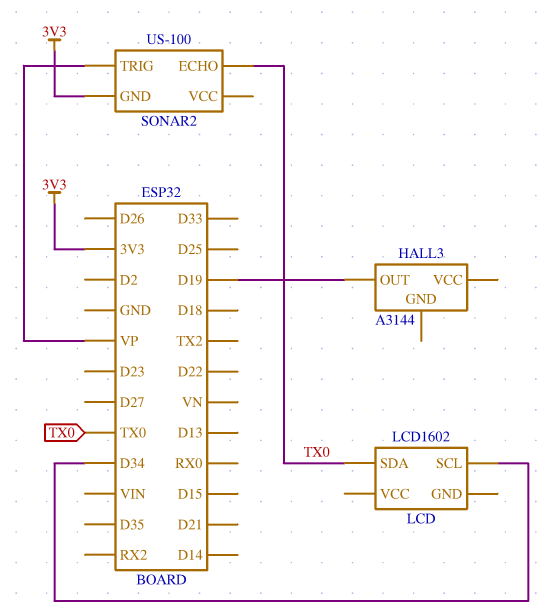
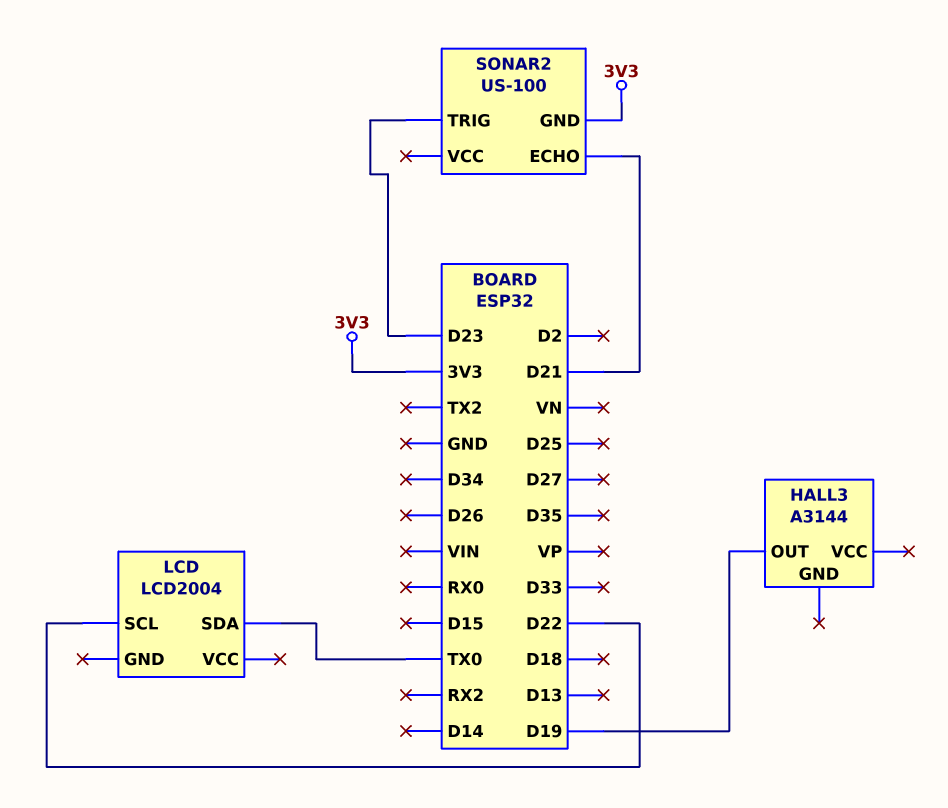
LCD: LCD1602 -> LCD2004
LCD pin SCL: D34 -> D22
SONAR2 pin ECHO: TX0 -> D21
SONAR2 pin TRIG: VP -> D23

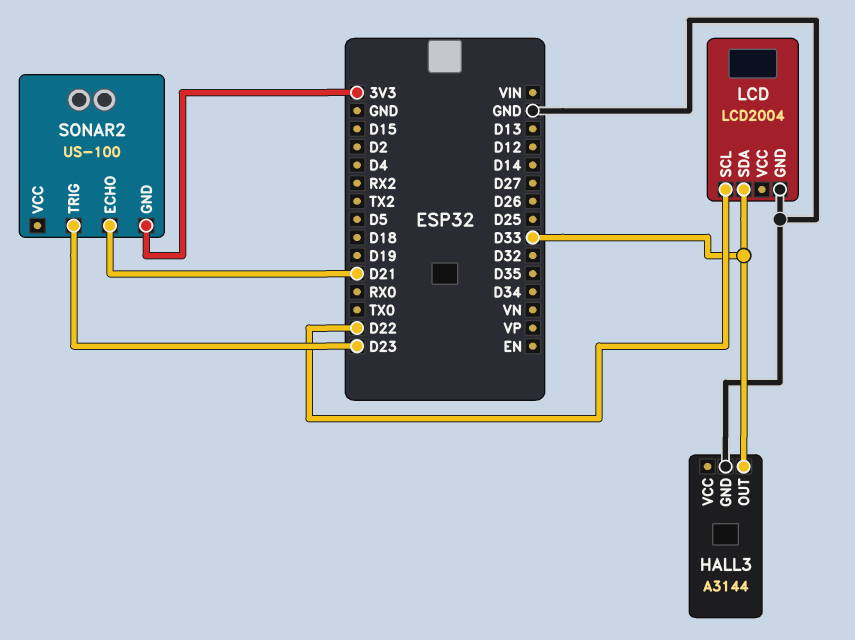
HALL3 pin GND: none -> GND
HALL3 pin OUT: D19 -> D33
LCD pin GND: none -> GND
LCD pin SDA: TX0 -> D33

